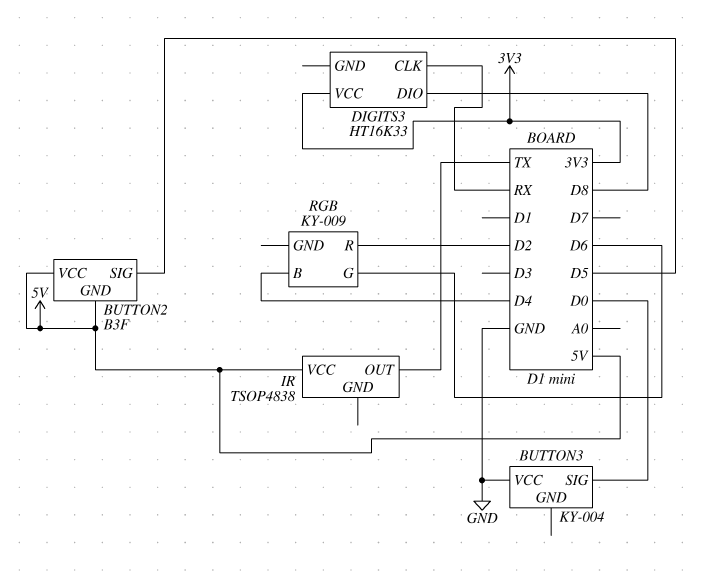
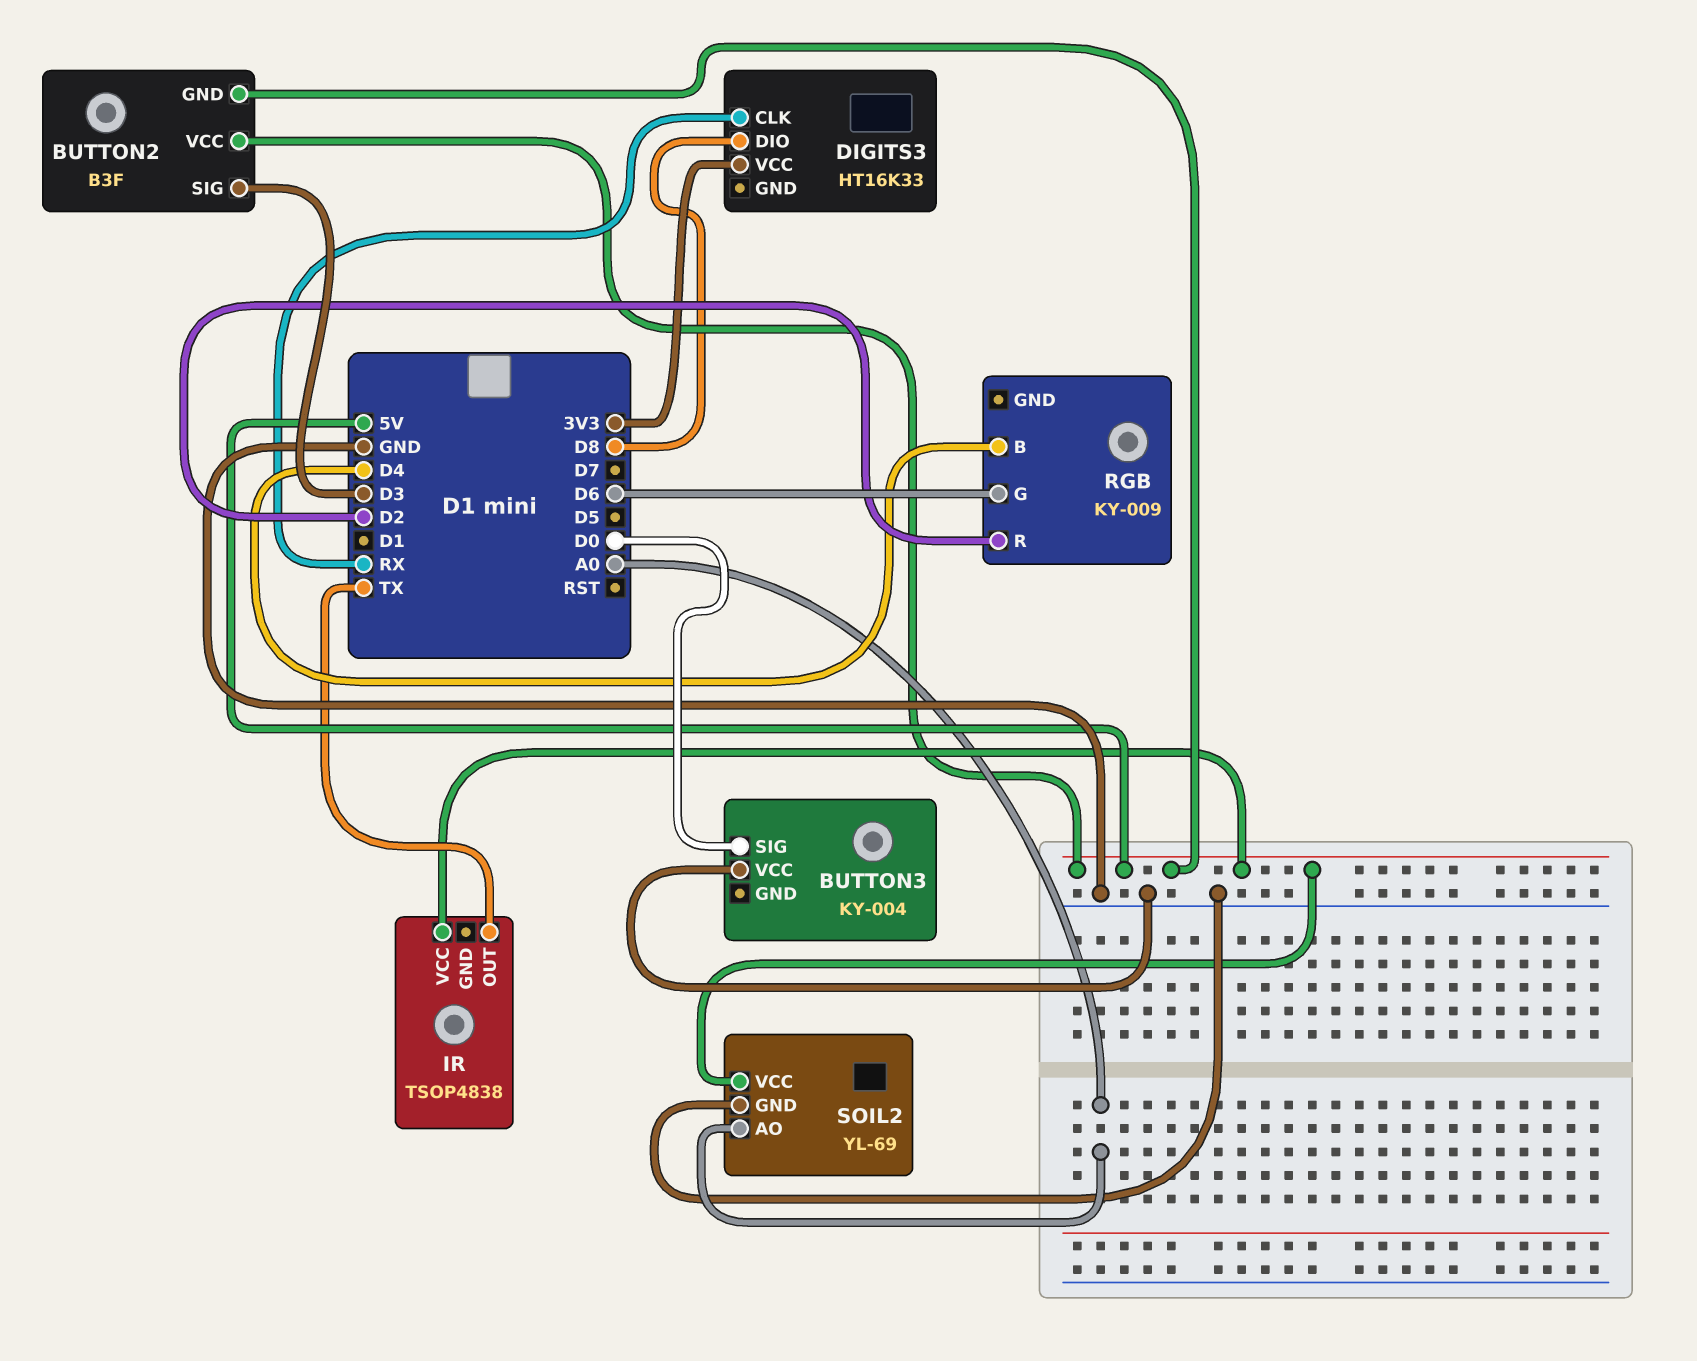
BUTTON2 pin SIG: D5 -> D3
SOIL2: none -> YL-69
SOIL2 pin AO: none -> A0
SOIL2 pin GND: none -> GND
SOIL2 pin VCC: none -> 5V

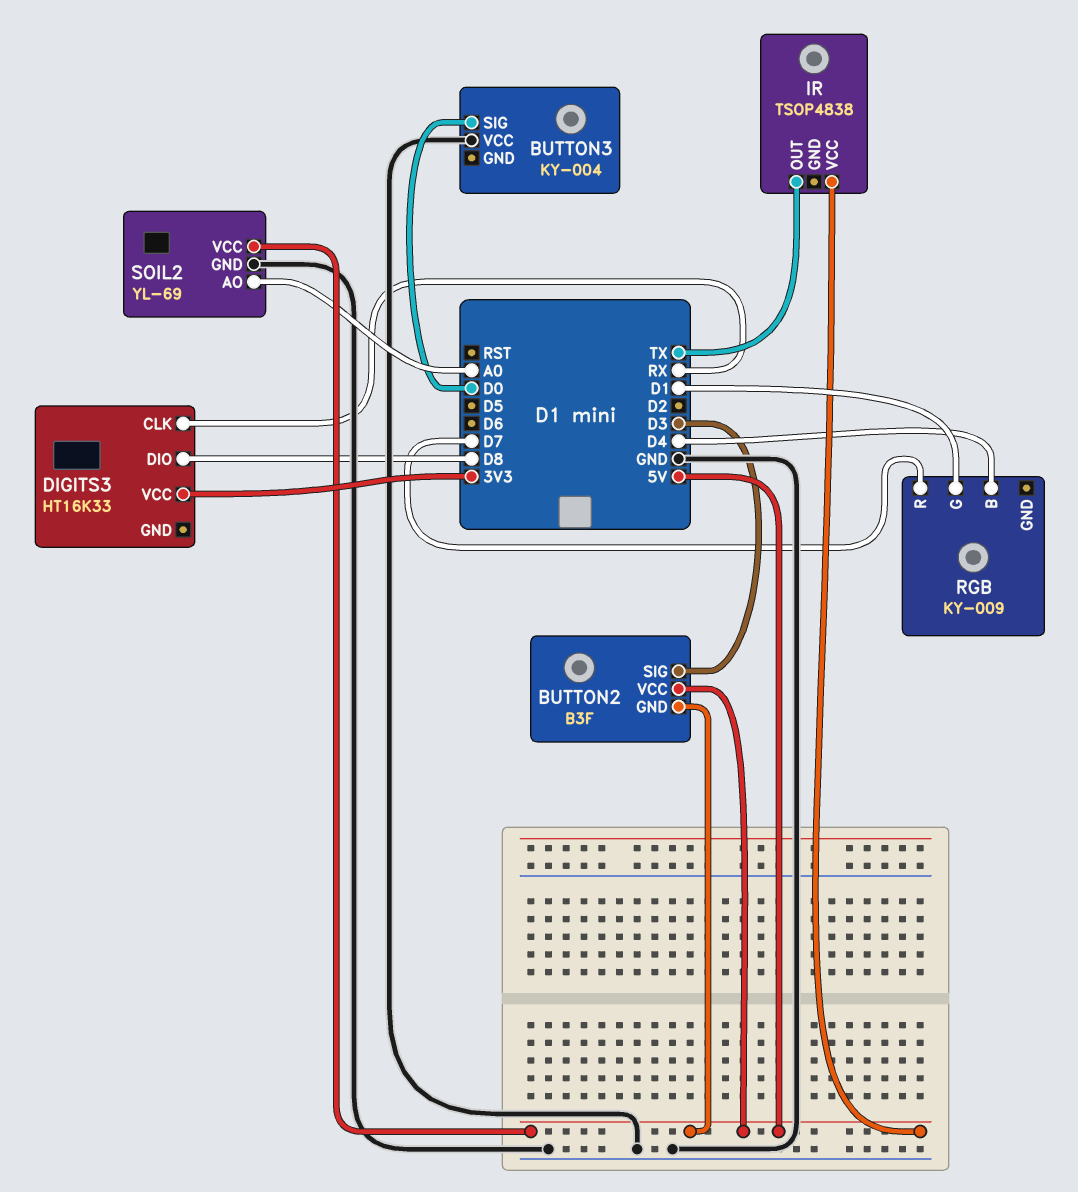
RGB pin G: D6 -> D1
RGB pin R: D2 -> D7

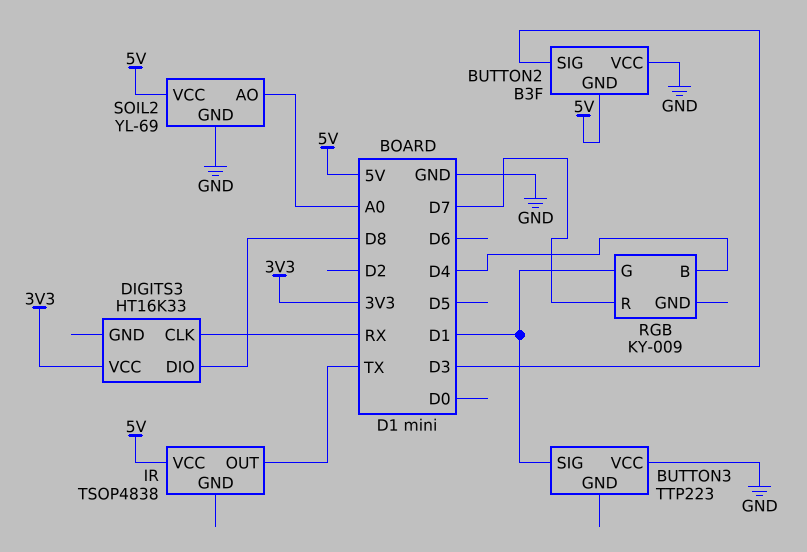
BUTTON2 pin VCC: 5V -> GND
BUTTON3: KY-004 -> TTP223
BUTTON3 pin SIG: D0 -> D1

